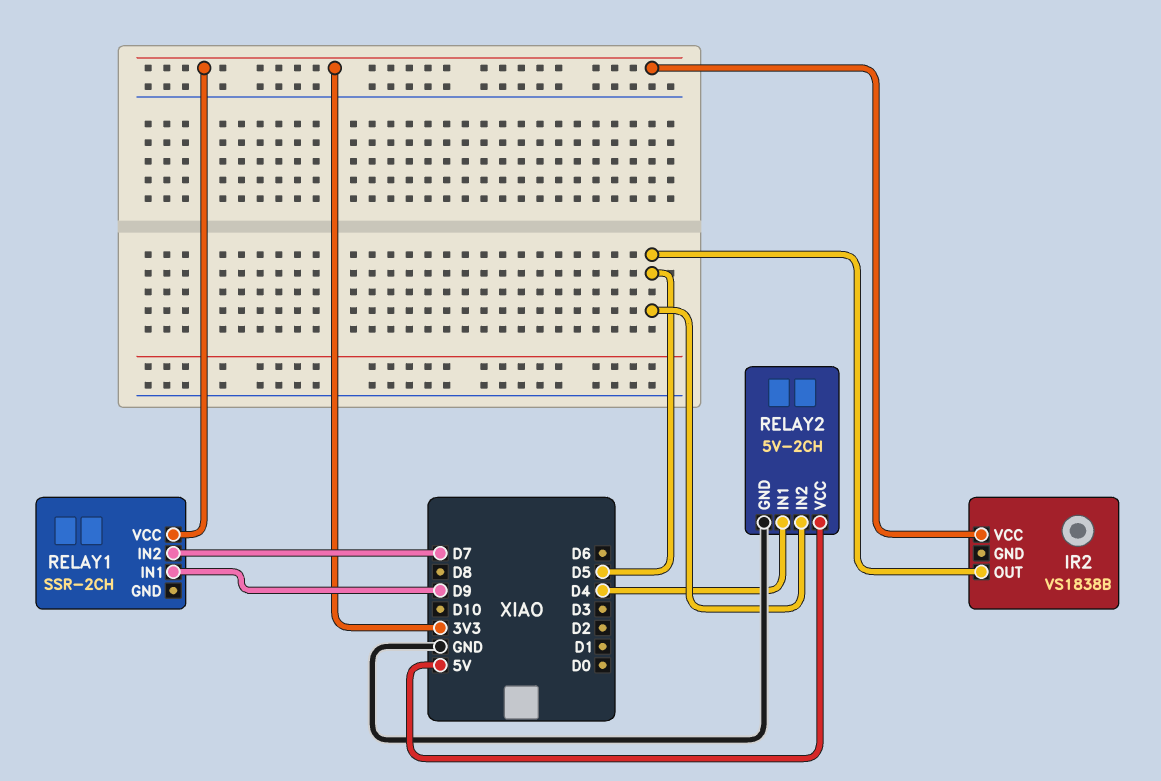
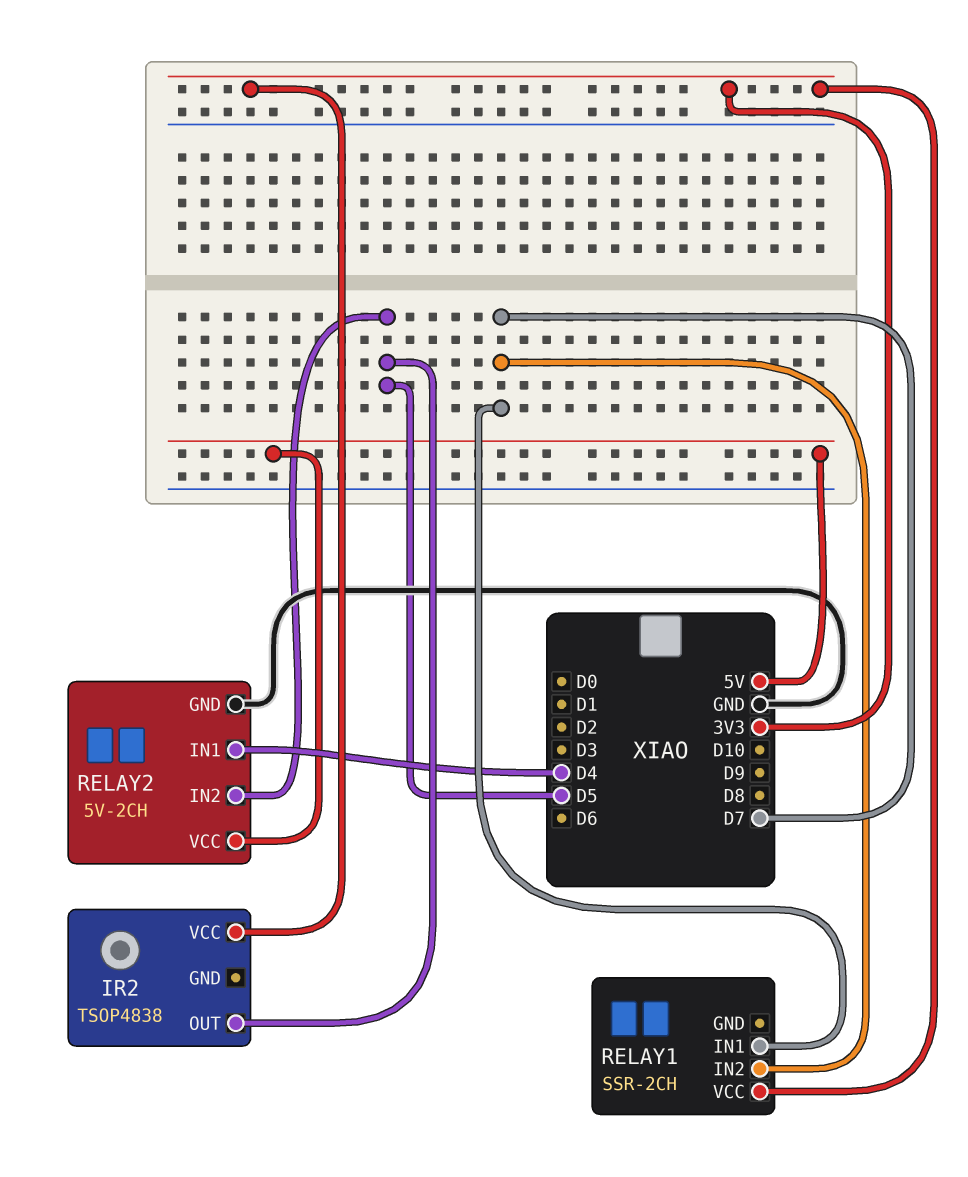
IR2: VS1838B -> TSOP4838
RELAY1 pin IN1: D9 -> D7

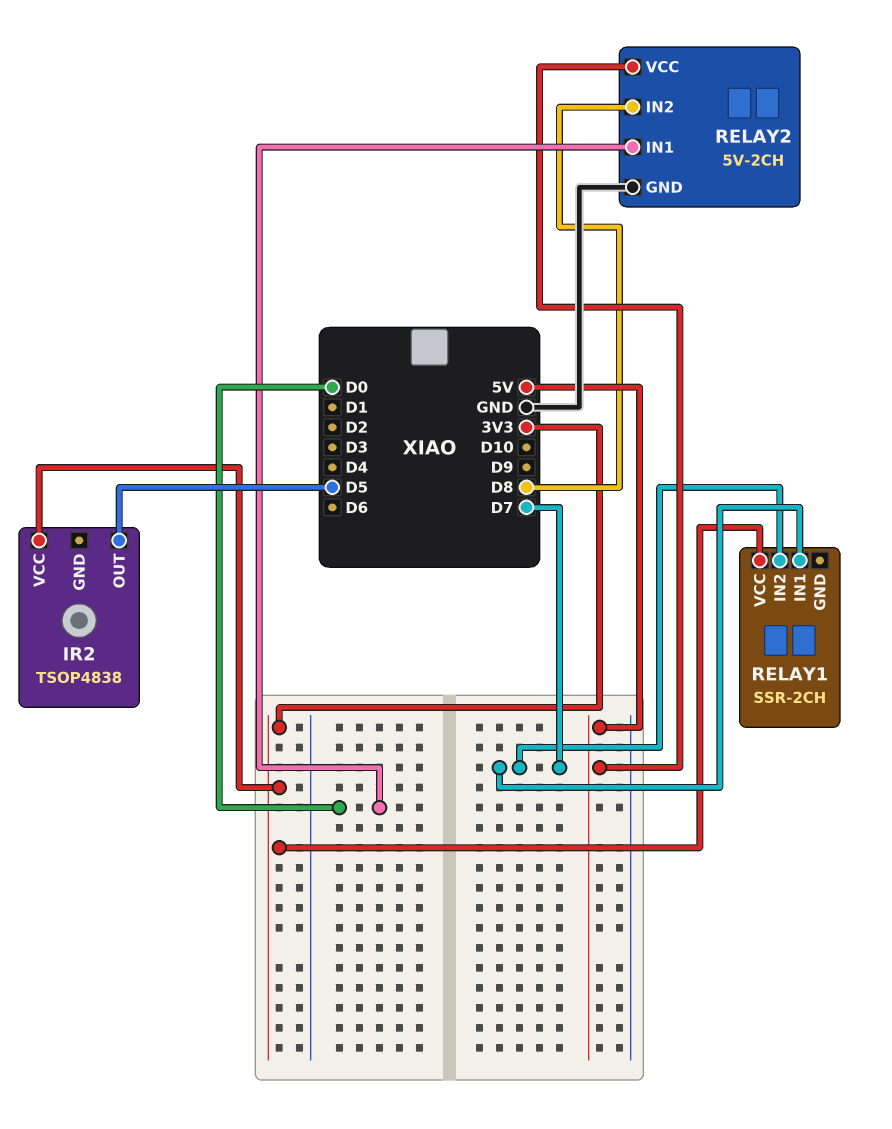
RELAY2 pin IN1: D4 -> D0
RELAY2 pin IN2: D5 -> D8

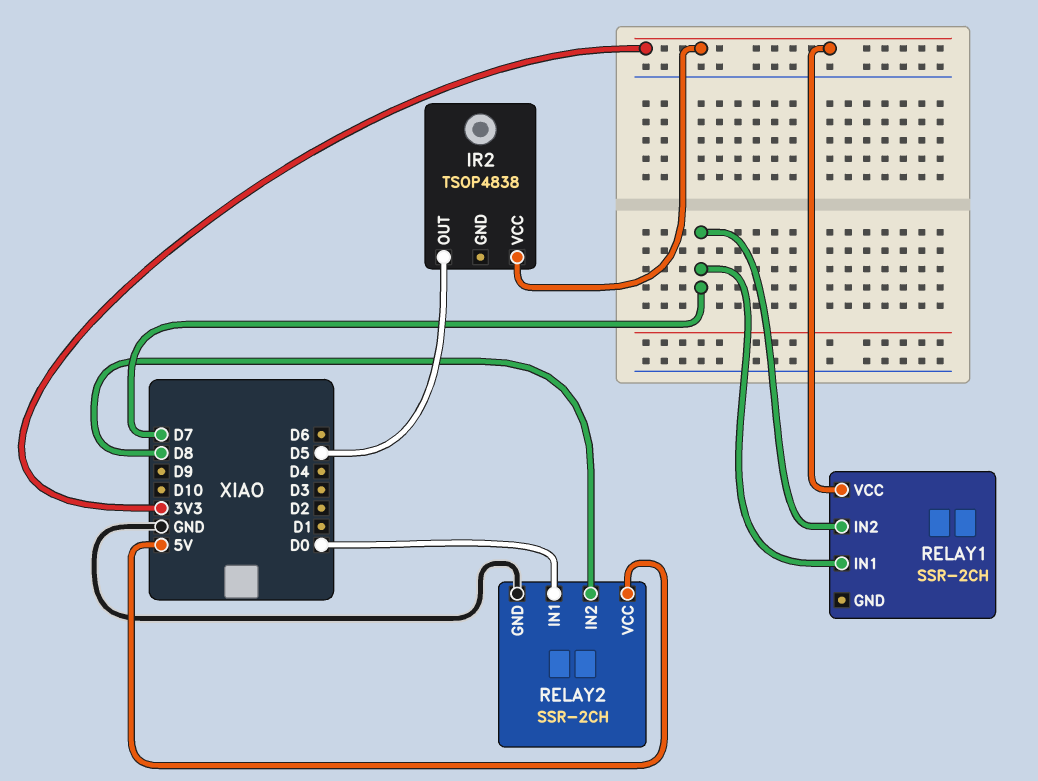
RELAY2: 5V-2CH -> SSR-2CH

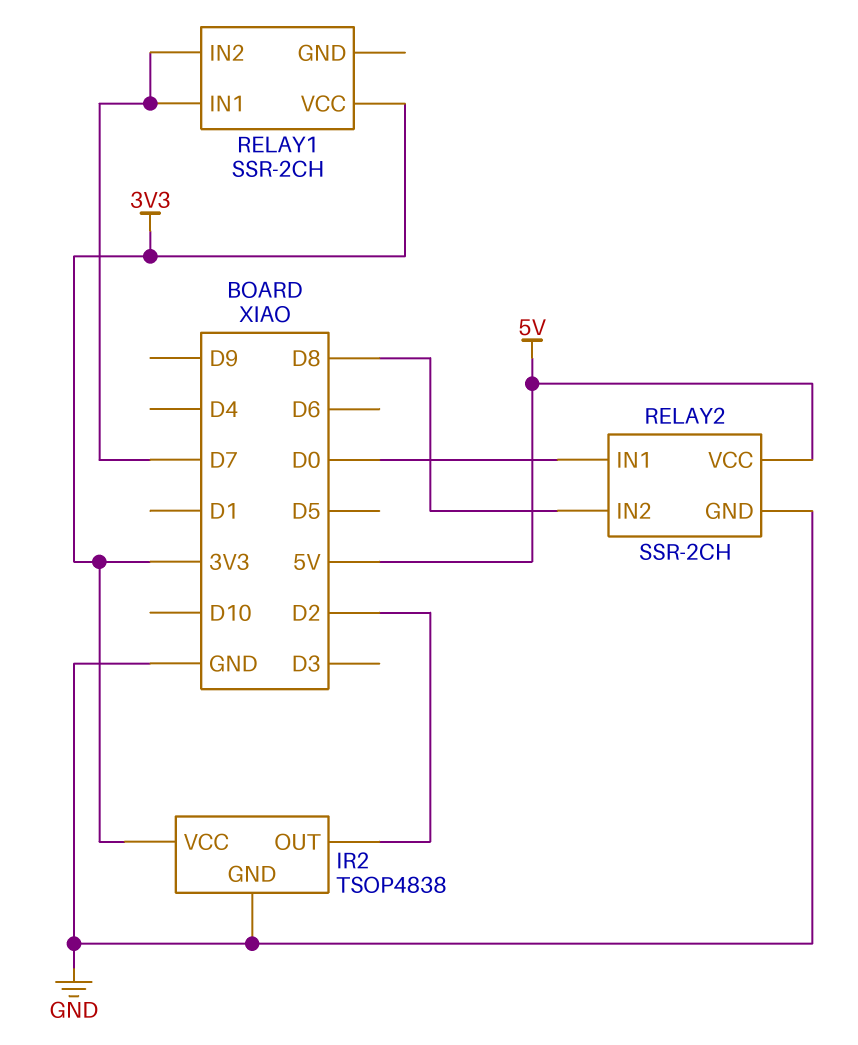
IR2 pin GND: none -> GND
IR2 pin OUT: D5 -> D2

